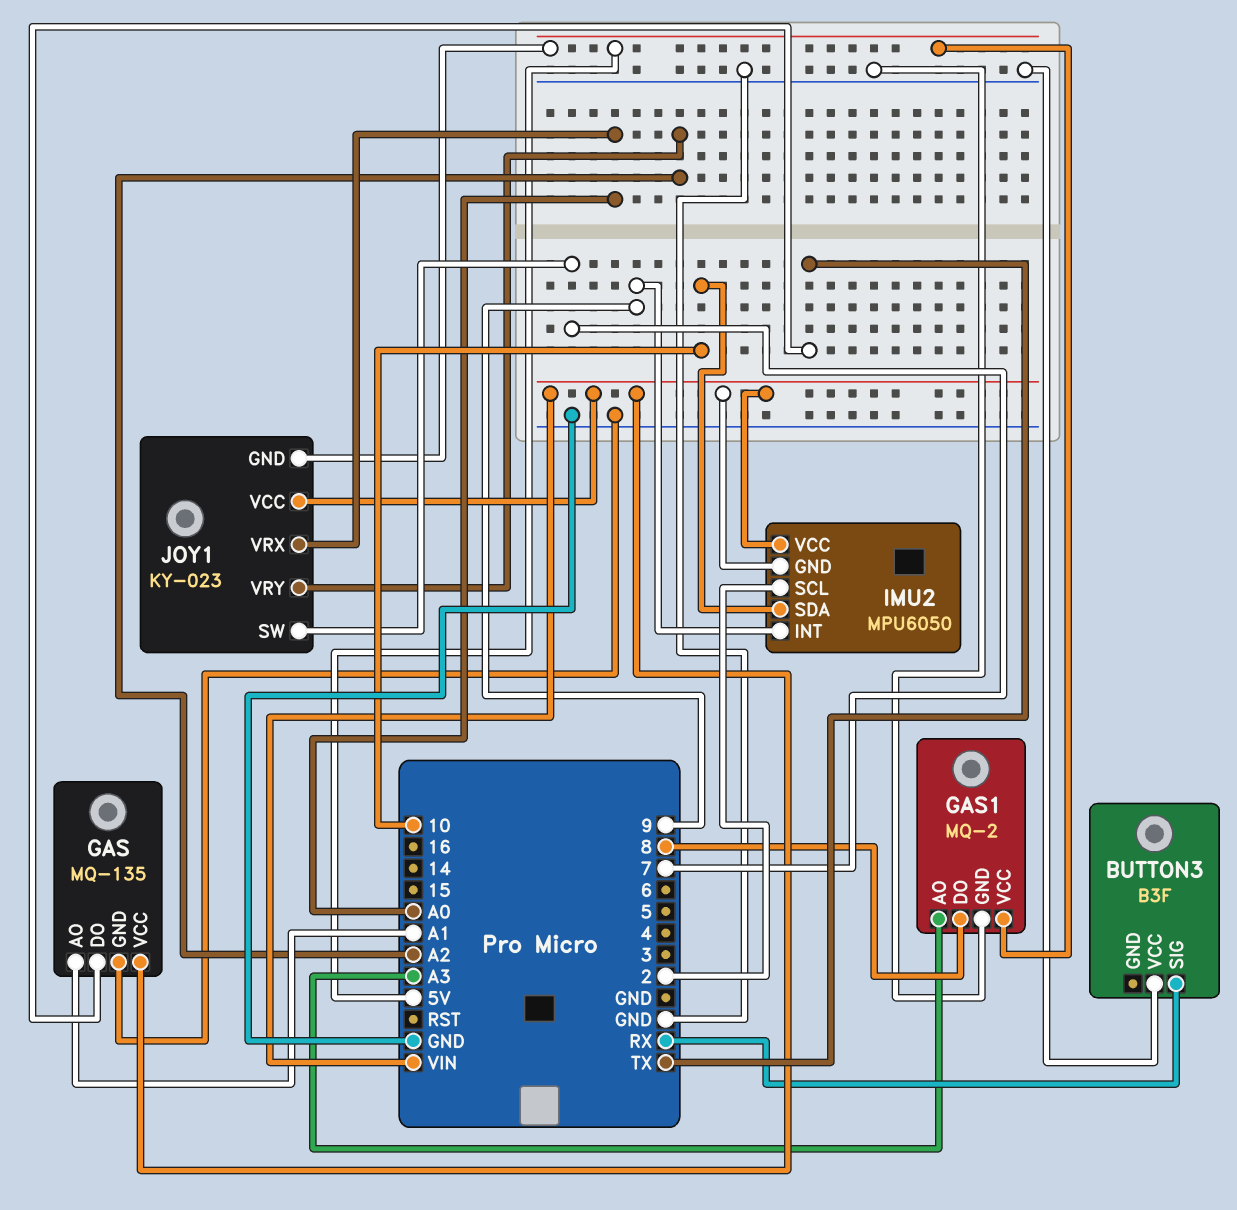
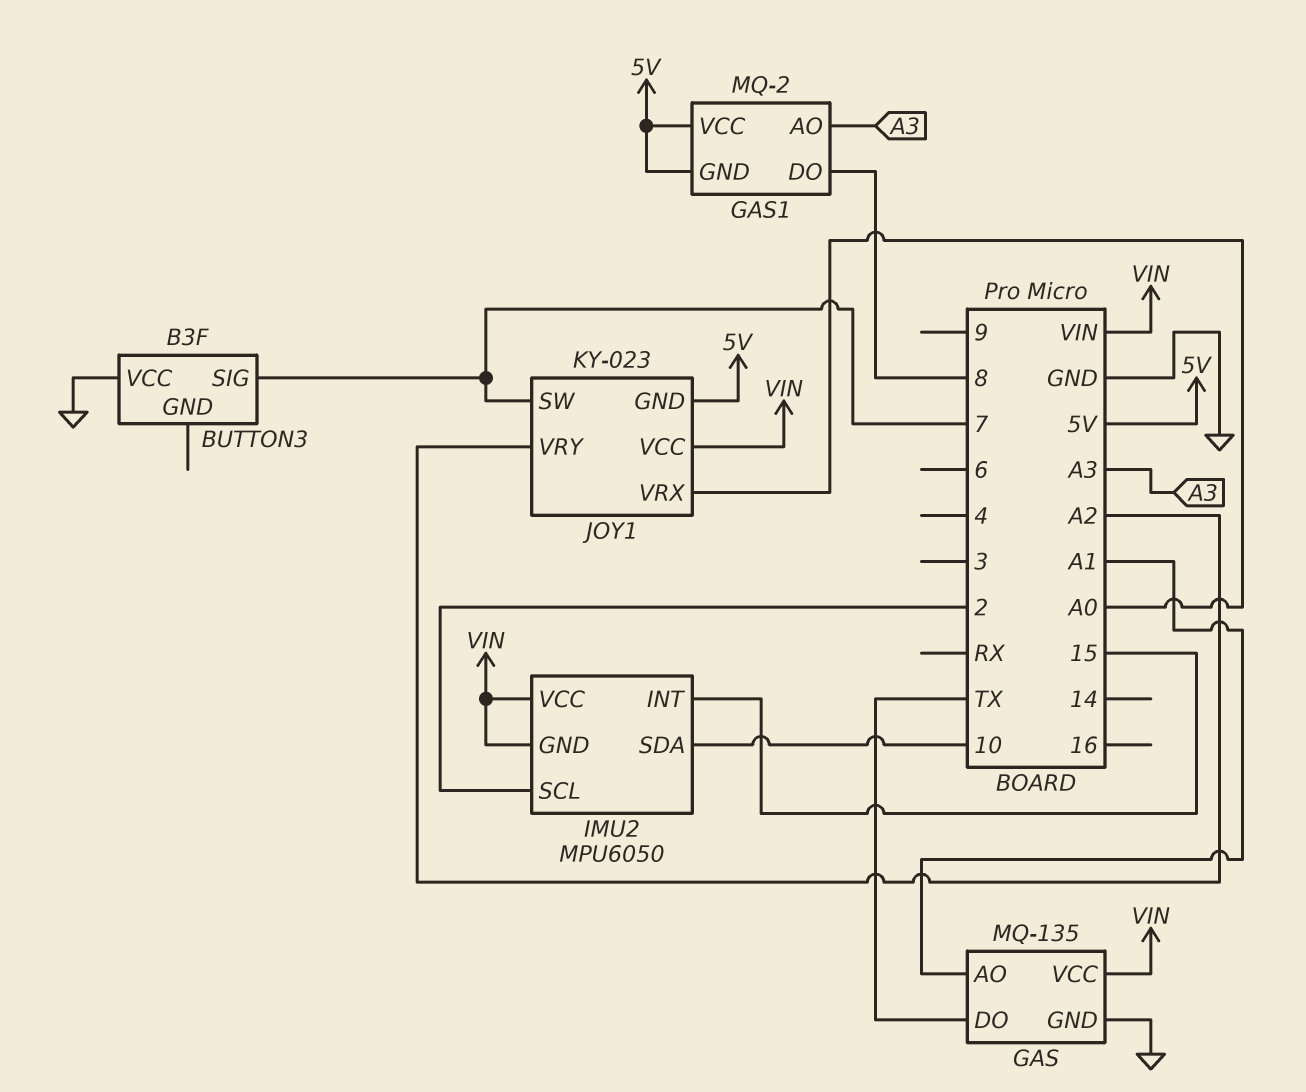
BUTTON3 pin SIG: RX -> 7
GAS1 pin GND: GND -> 5V
IMU2 pin INT: 9 -> 15

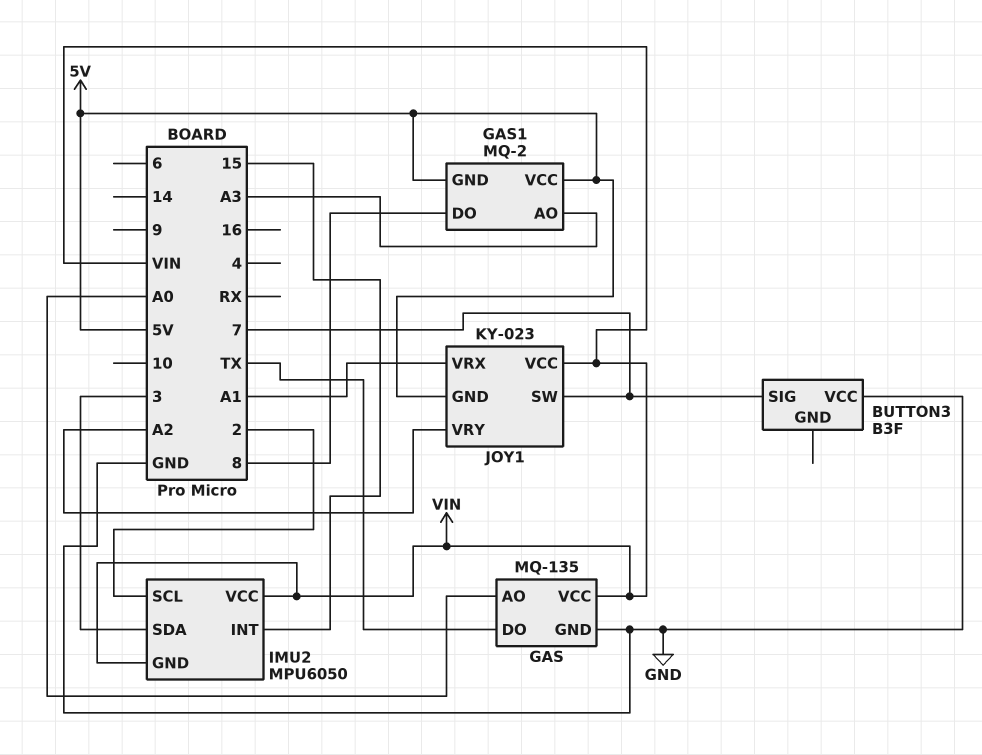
GAS pin AO: A1 -> A0
IMU2 pin SDA: 10 -> 3
JOY1 pin VRX: A0 -> A1

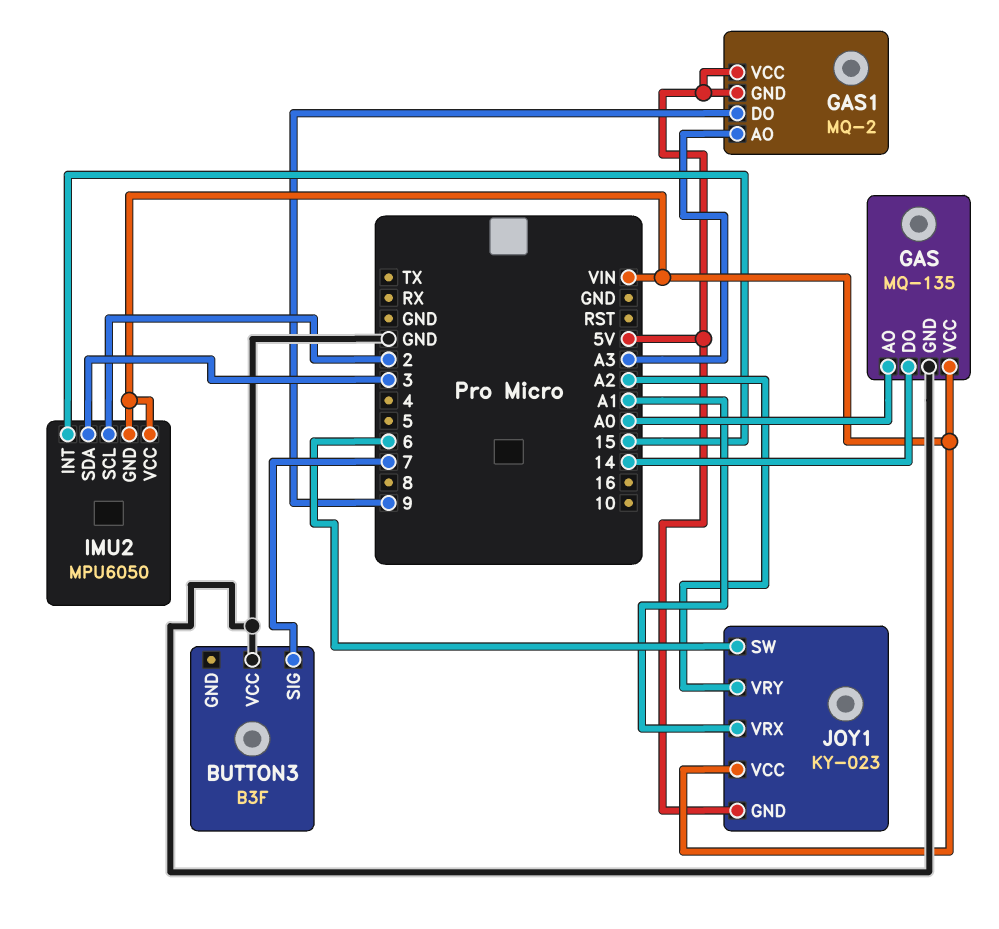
GAS pin DO: TX -> 14
GAS1 pin DO: 8 -> 9
JOY1 pin SW: 7 -> 6

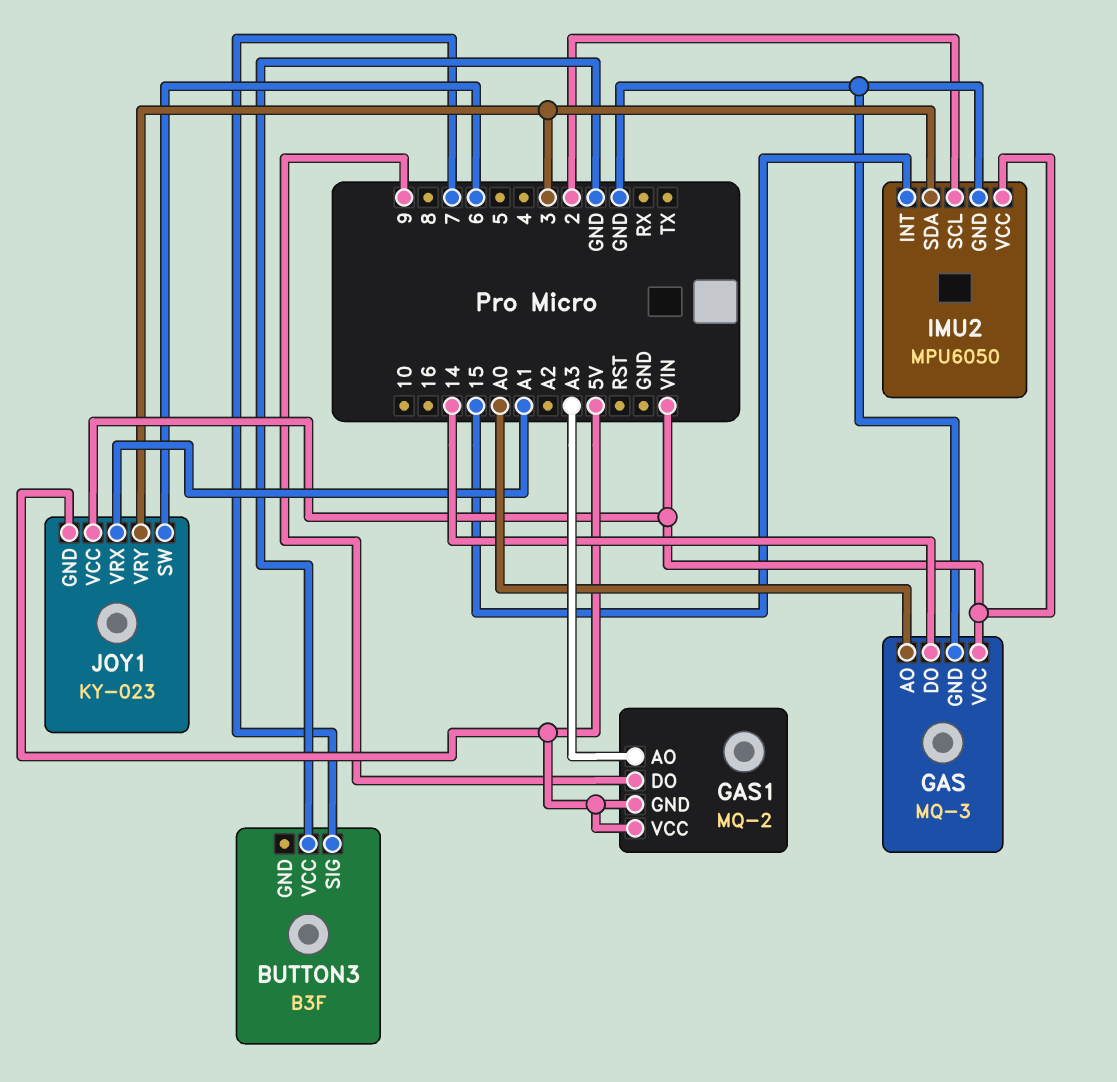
GAS: MQ-135 -> MQ-3
IMU2 pin GND: VIN -> GND
JOY1 pin VRY: A2 -> 3

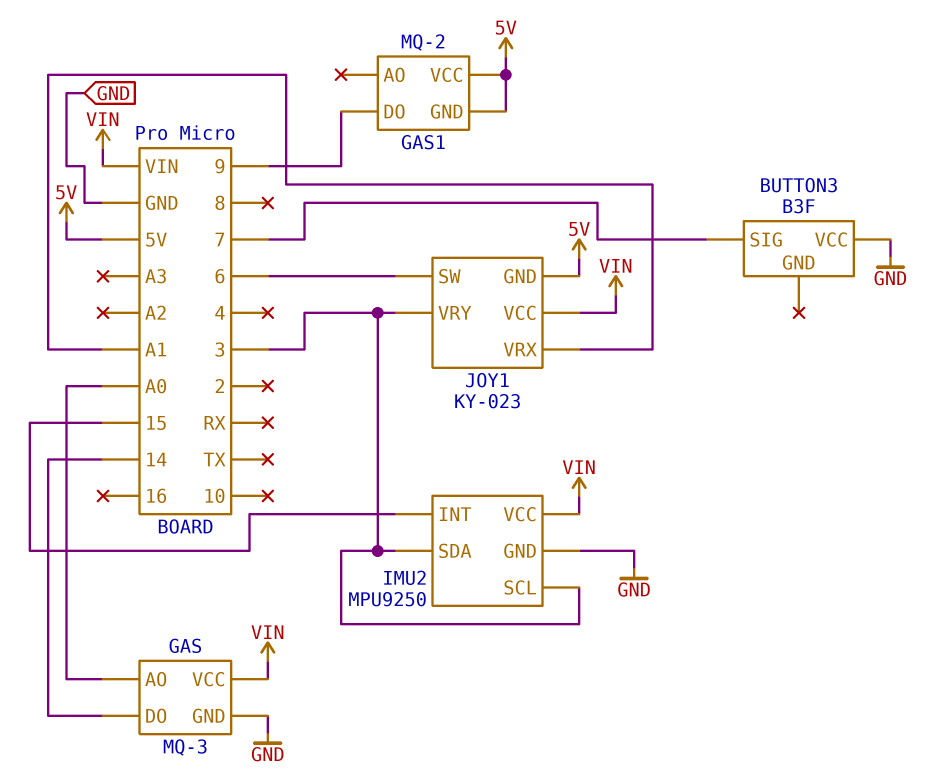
GAS1 pin AO: A3 -> none
IMU2: MPU6050 -> MPU9250
IMU2 pin SCL: 2 -> 3

